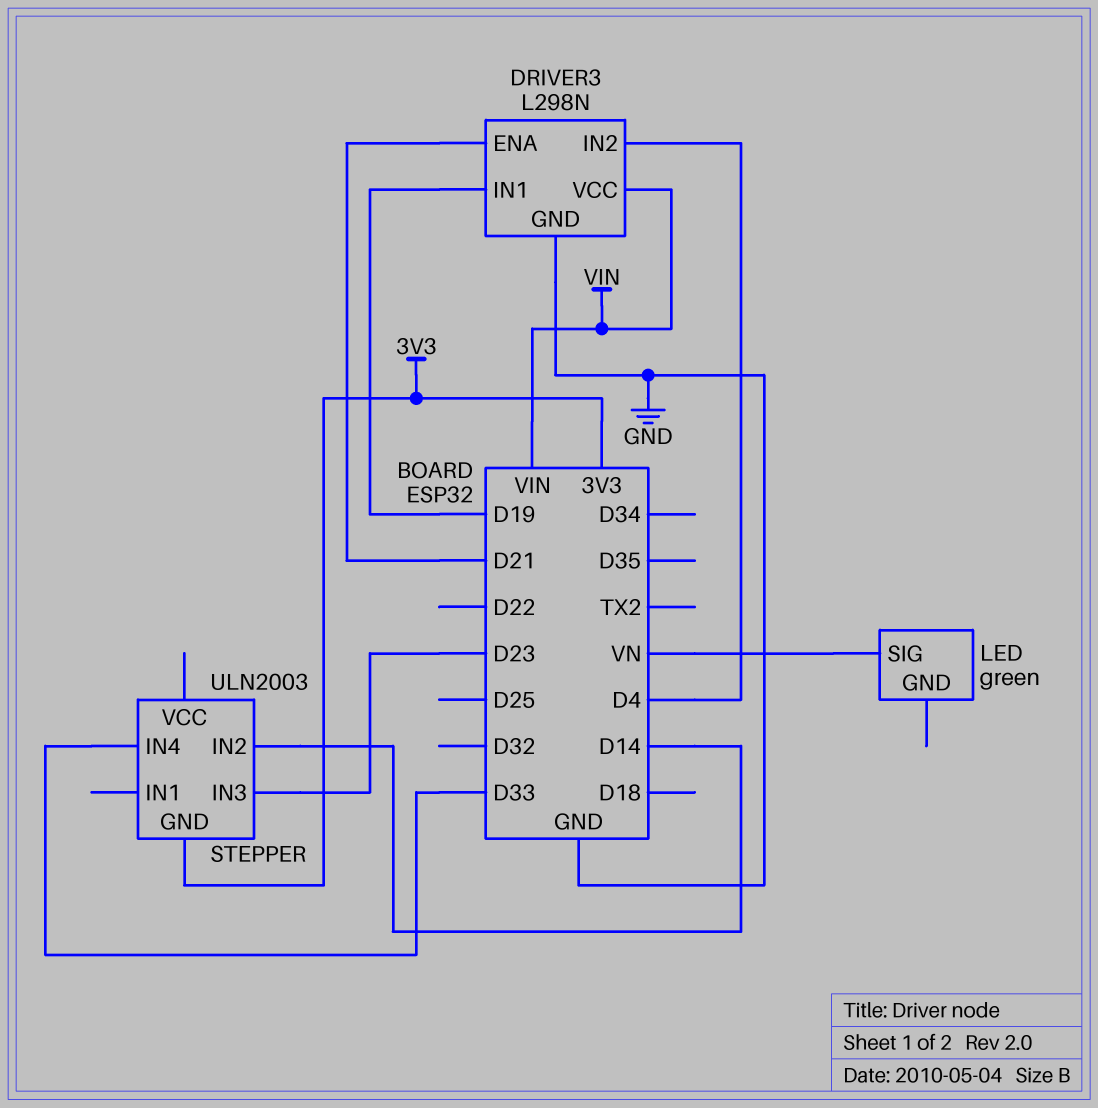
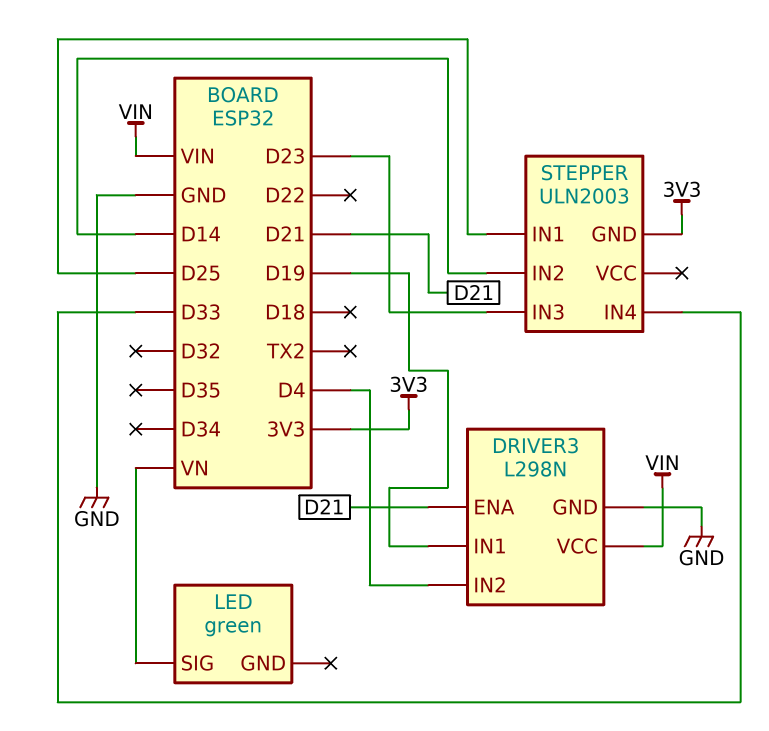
STEPPER pin IN1: none -> D25

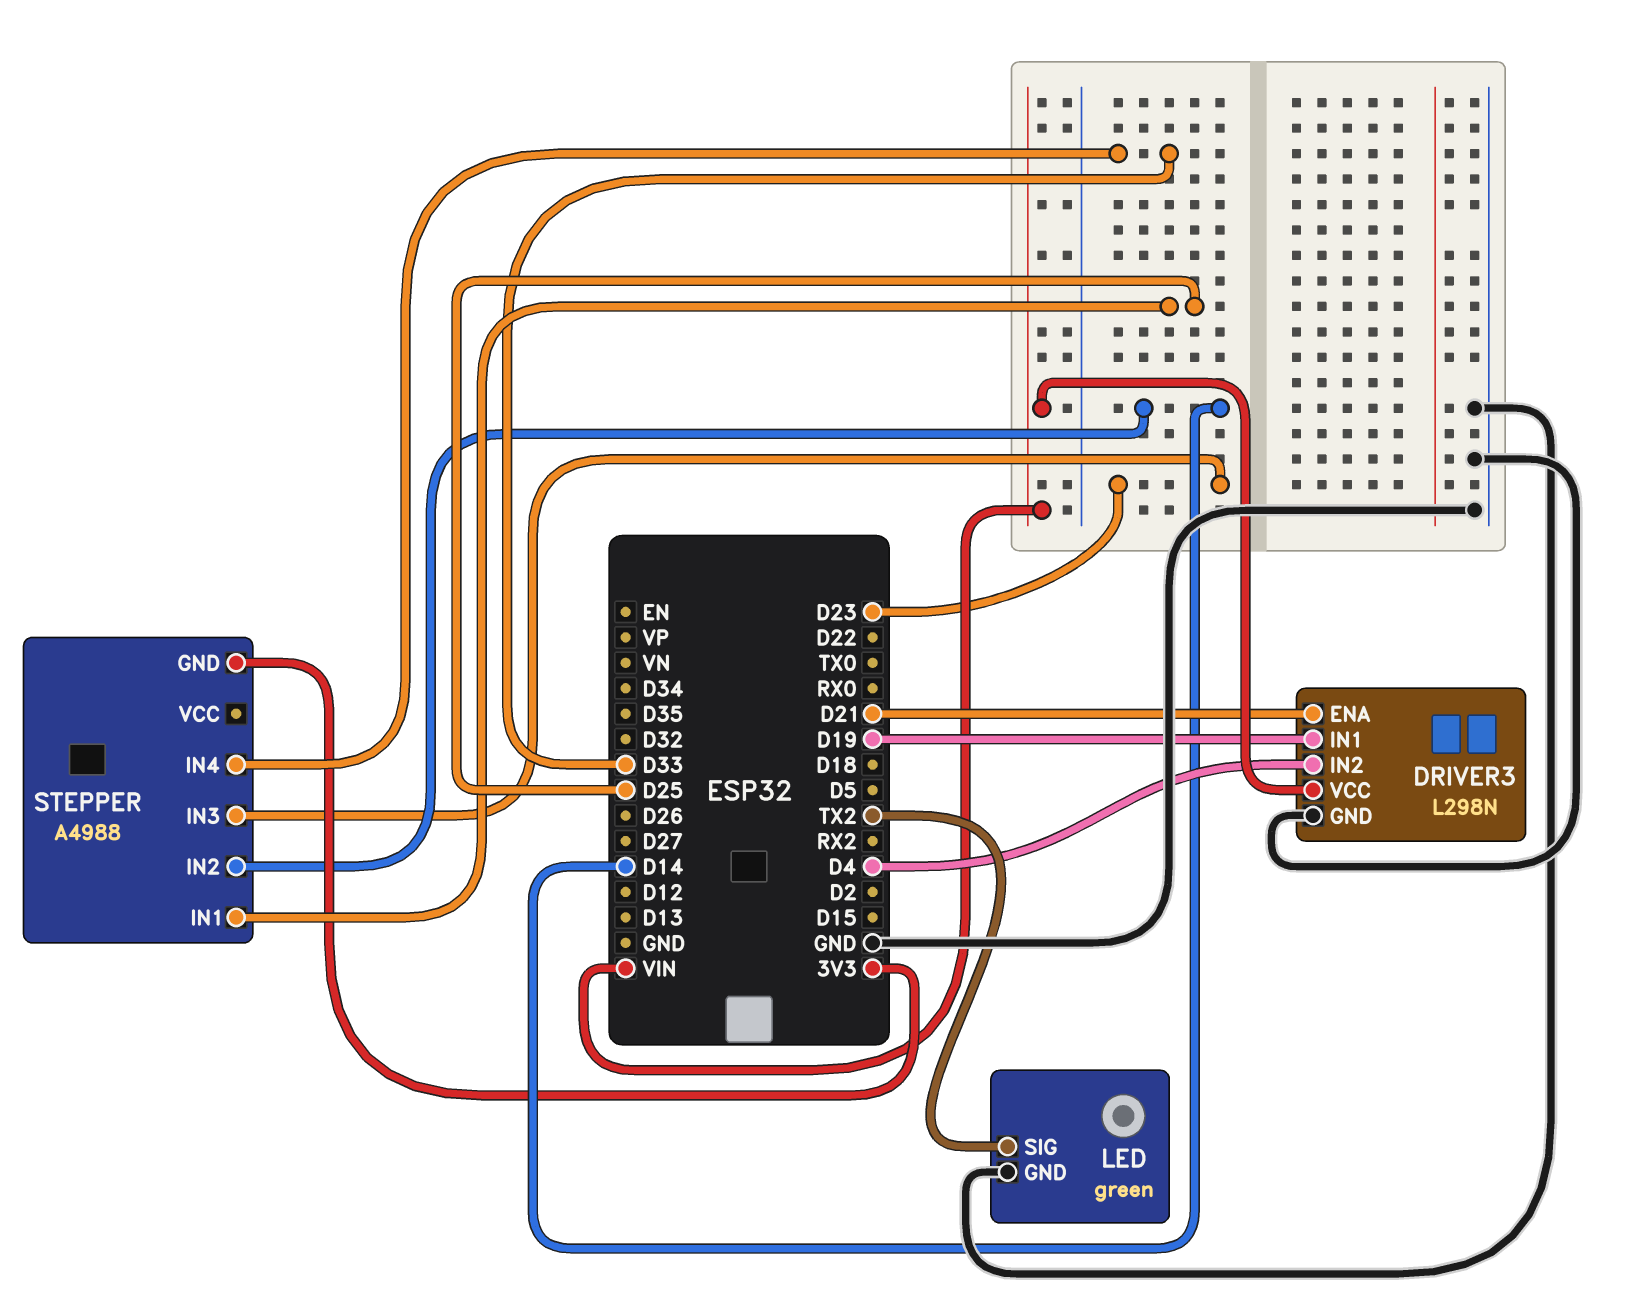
LED pin GND: none -> GND
LED pin SIG: VN -> TX2
STEPPER: ULN2003 -> A4988

